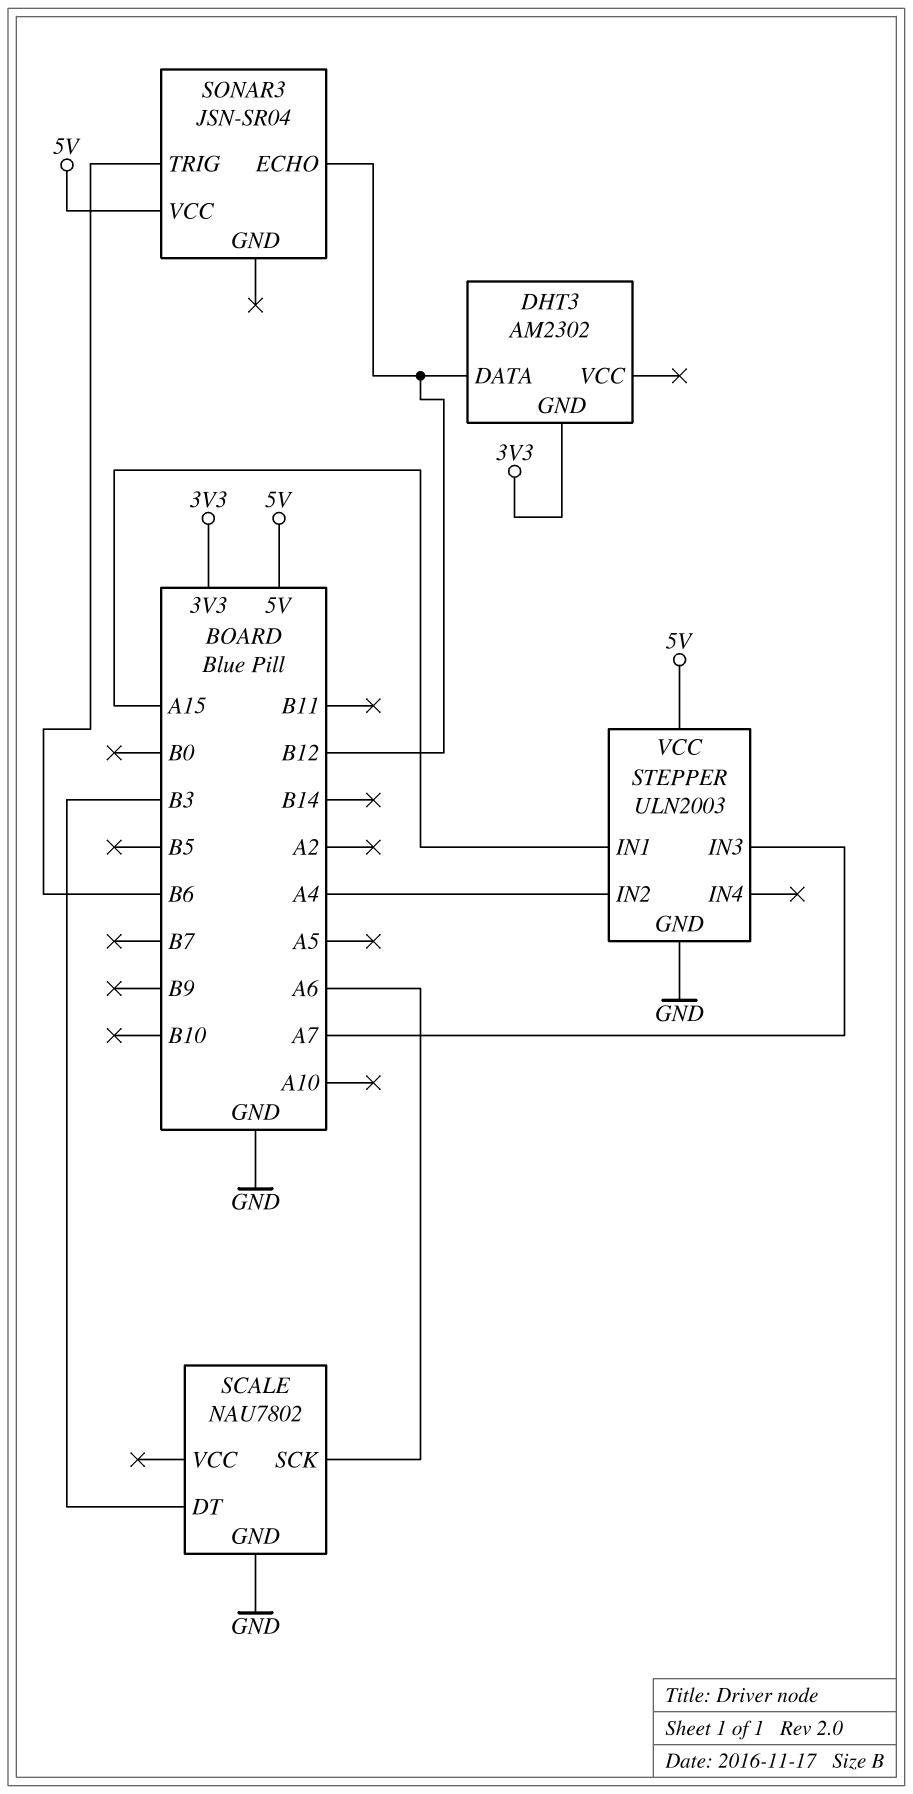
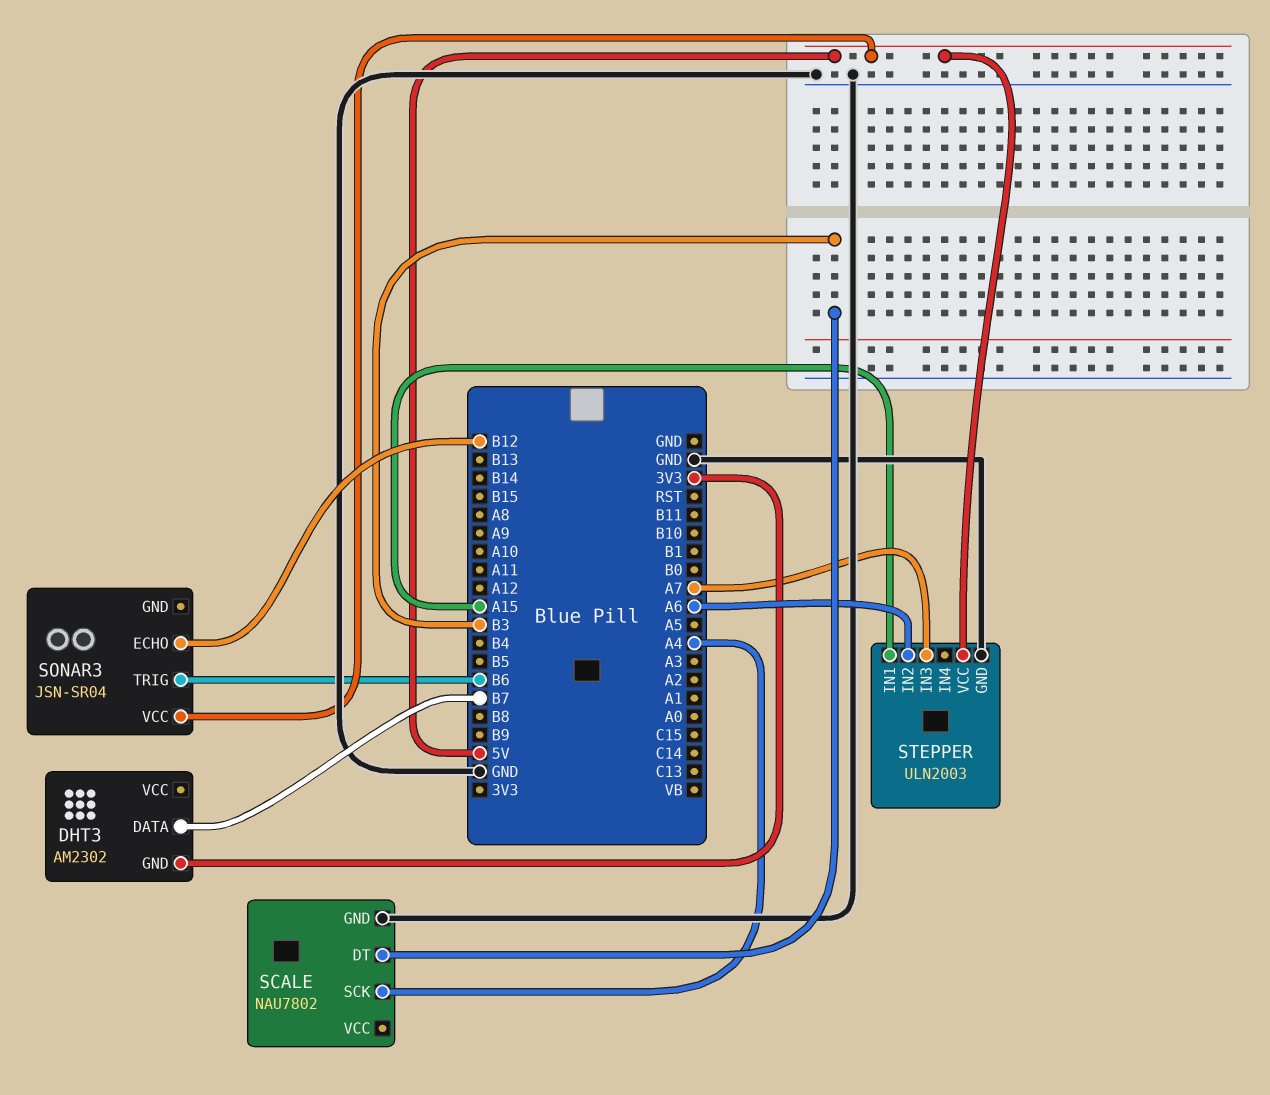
DHT3 pin DATA: B12 -> B7
SCALE pin SCK: A6 -> A4
STEPPER pin IN2: A4 -> A6

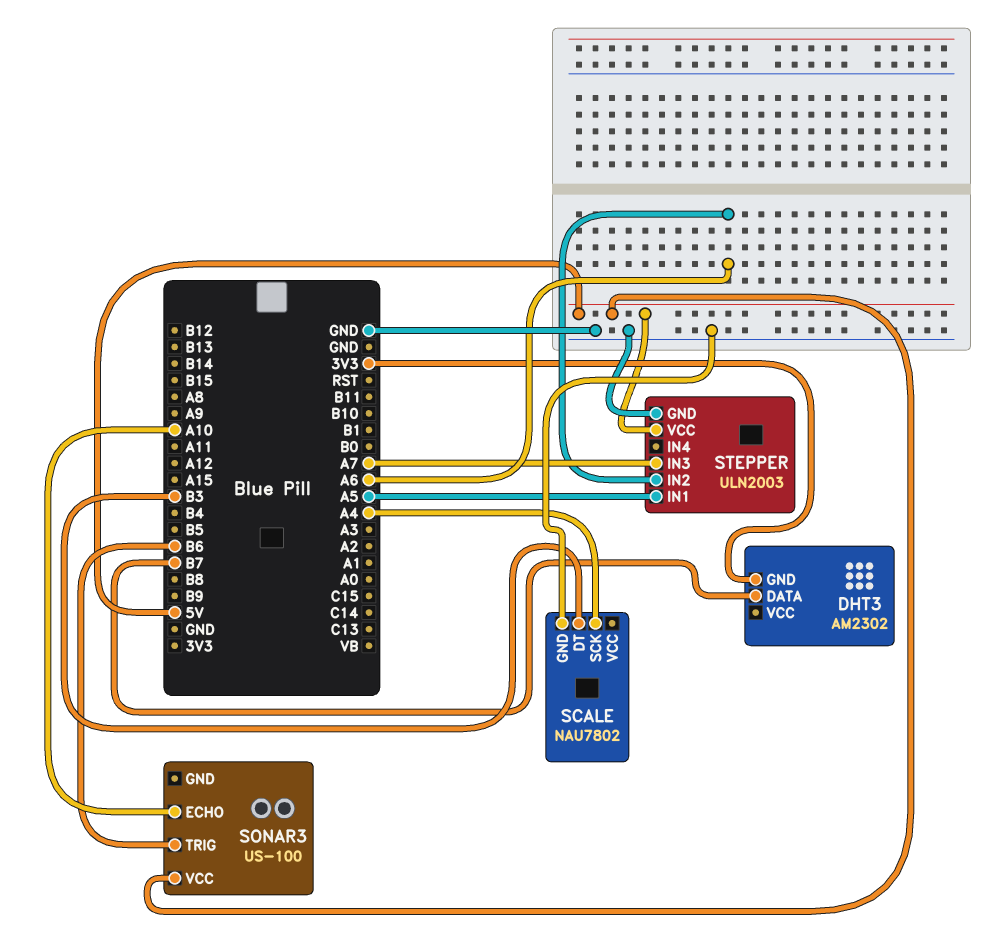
SONAR3: JSN-SR04 -> US-100
SONAR3 pin ECHO: B12 -> A10
STEPPER pin IN1: A15 -> A5

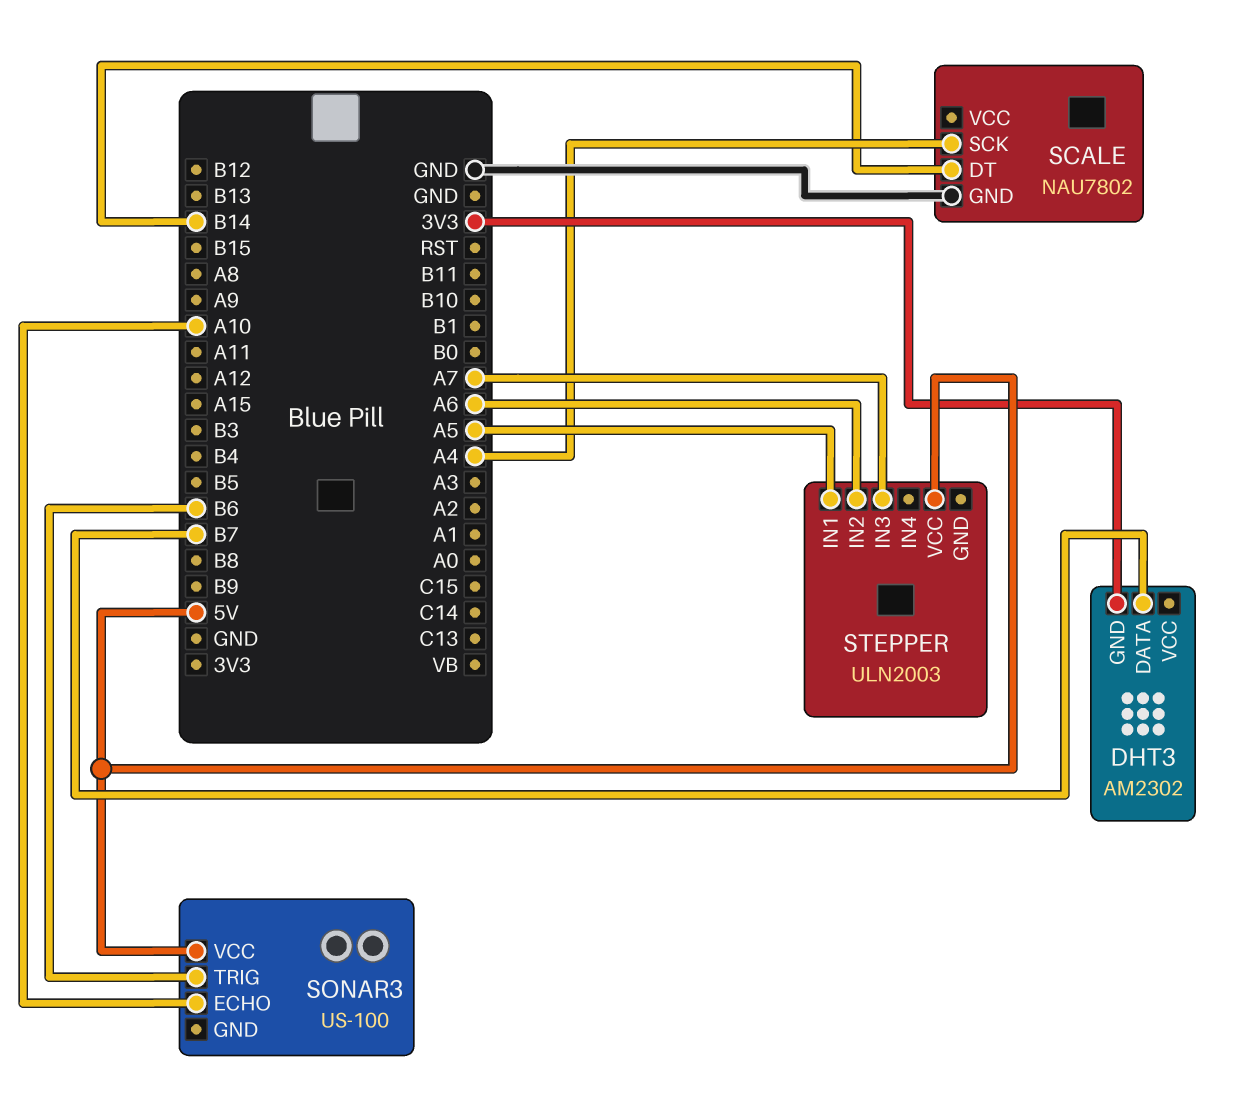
SCALE pin DT: B3 -> B14
STEPPER pin GND: GND -> none

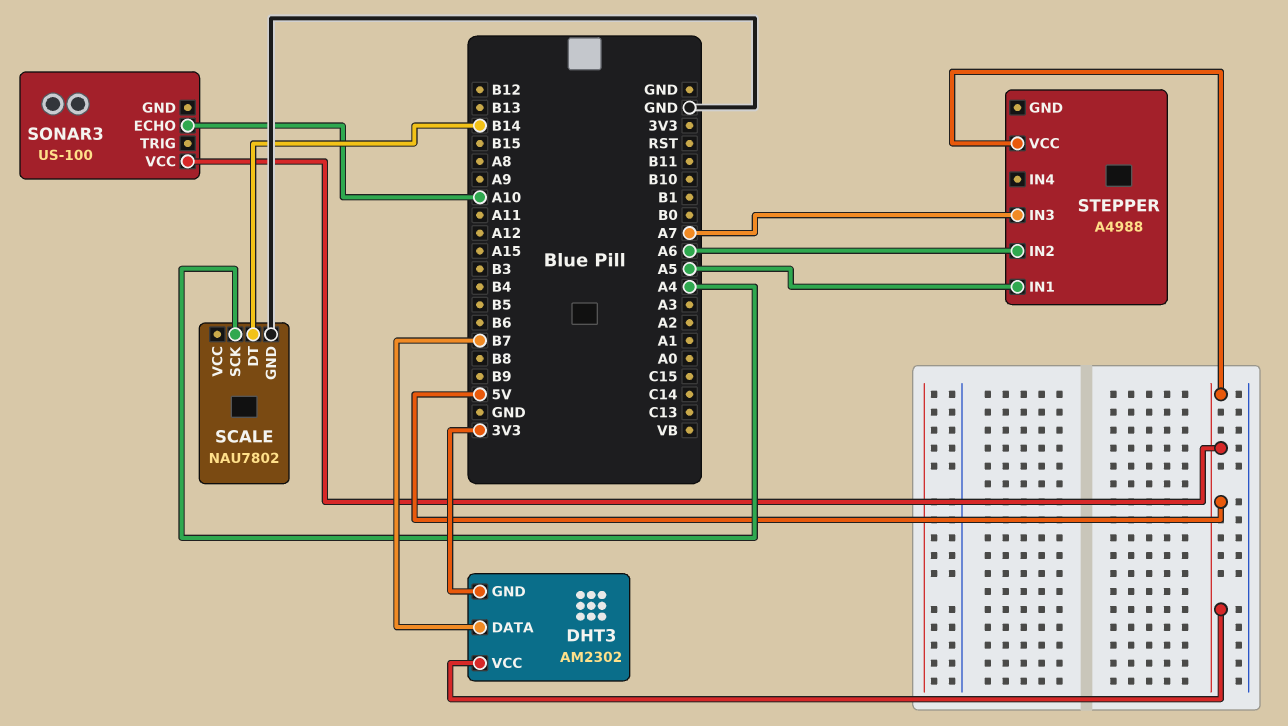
DHT3 pin VCC: none -> 5V
SONAR3 pin TRIG: B6 -> none
STEPPER: ULN2003 -> A4988

